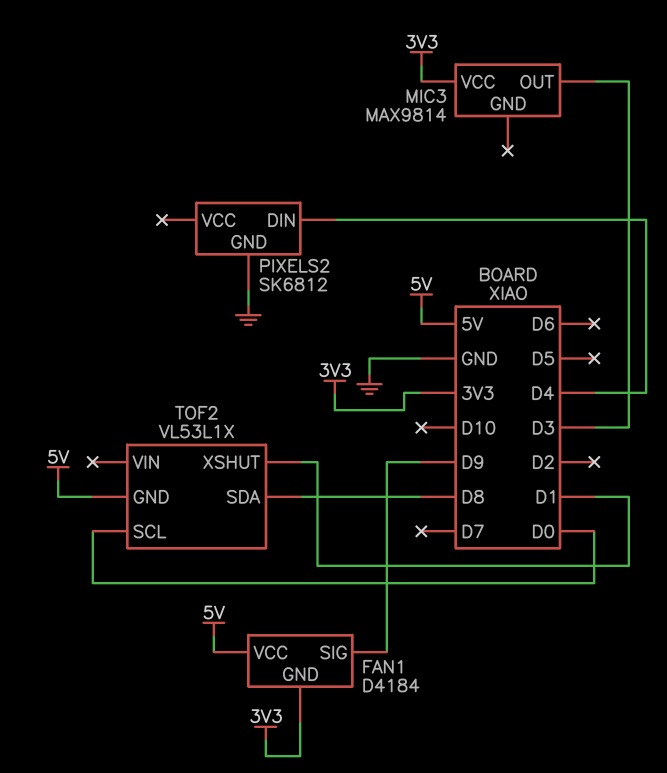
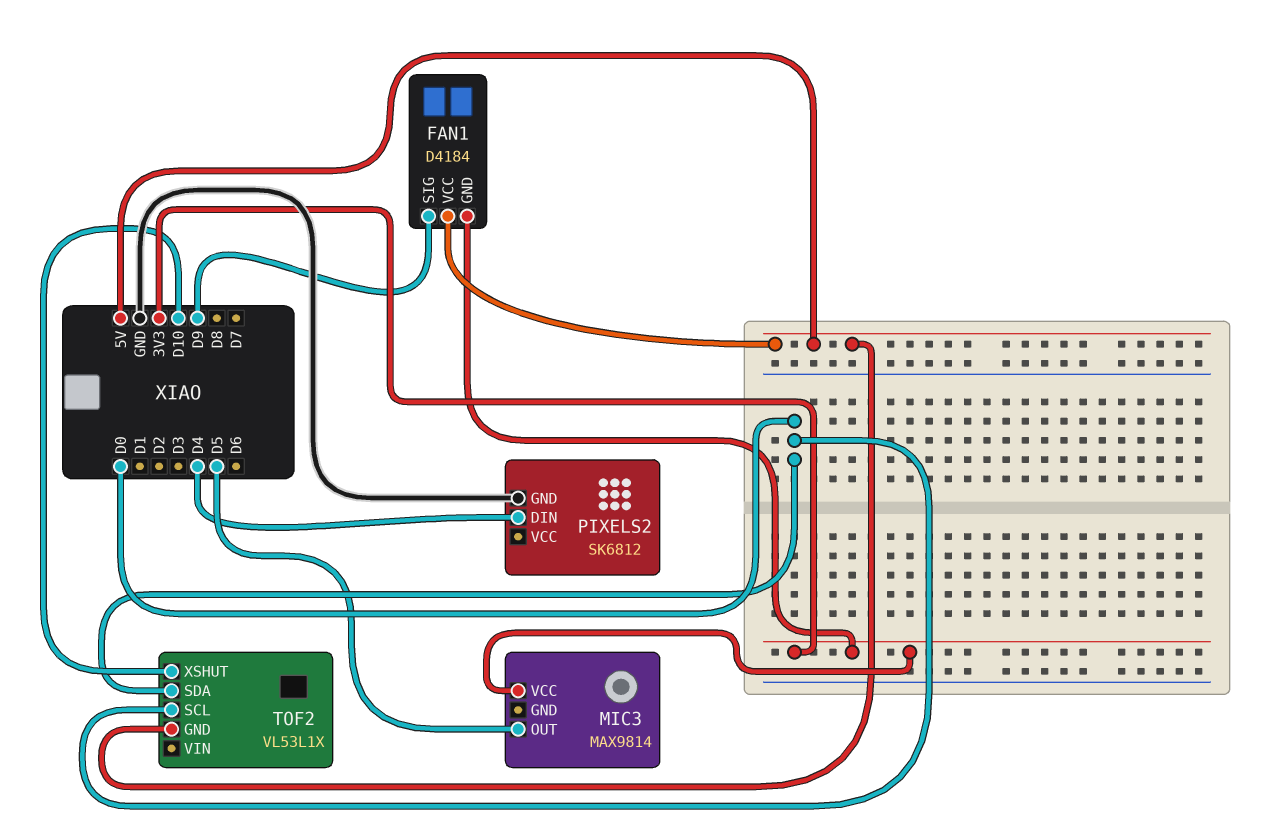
MIC3 pin OUT: D3 -> D5
TOF2 pin SDA: D8 -> D0
TOF2 pin XSHUT: D1 -> D10

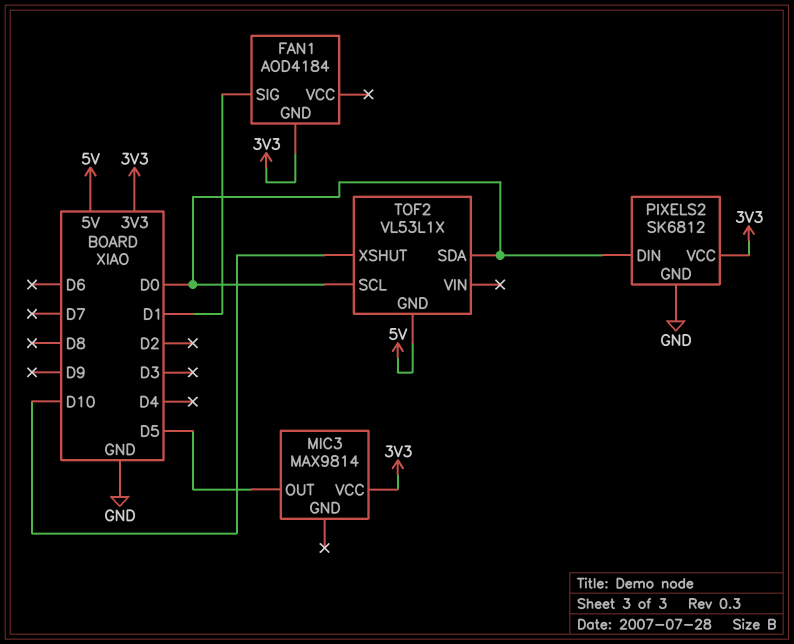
FAN1: D4184 -> AOD4184
FAN1 pin SIG: D9 -> D1
FAN1 pin VCC: 5V -> none
PIXELS2 pin DIN: D4 -> D0
PIXELS2 pin VCC: none -> 3V3

